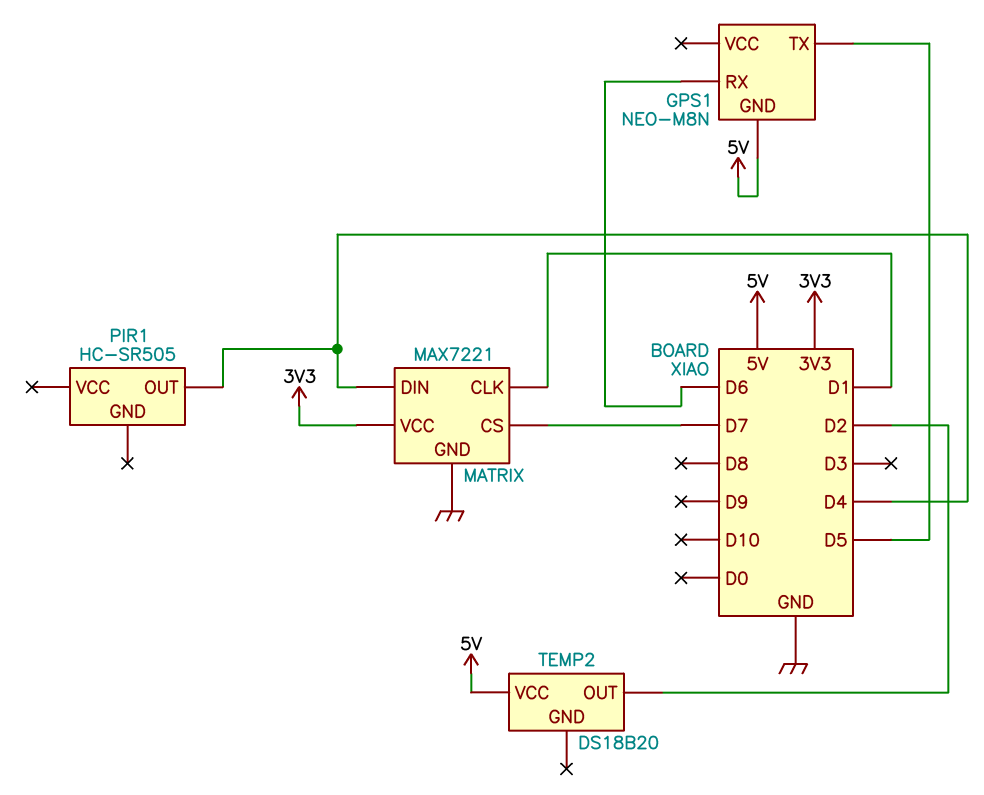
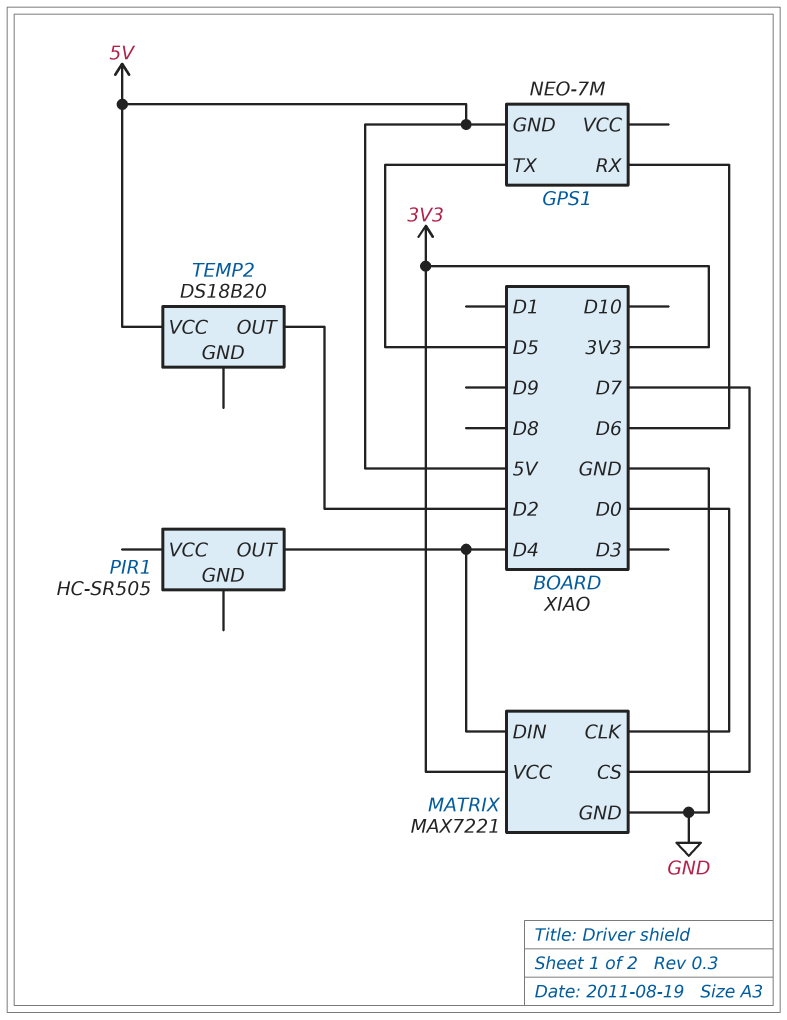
GPS1: NEO-M8N -> NEO-7M
MATRIX pin CLK: D1 -> D0

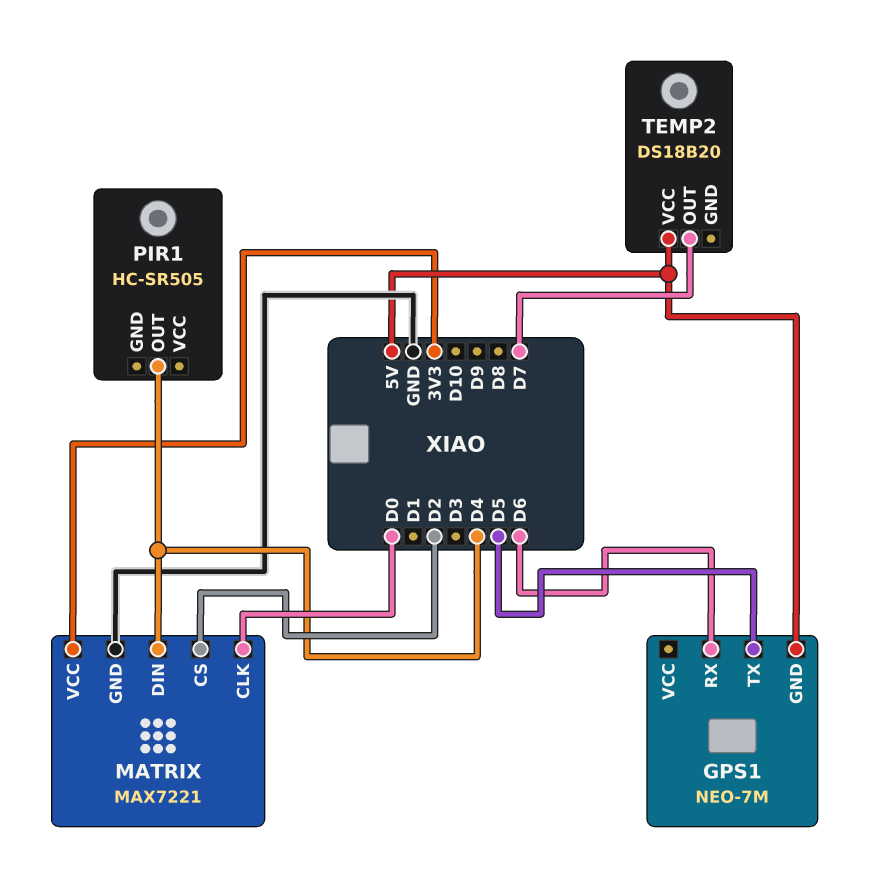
MATRIX pin CS: D7 -> D2
TEMP2 pin OUT: D2 -> D7

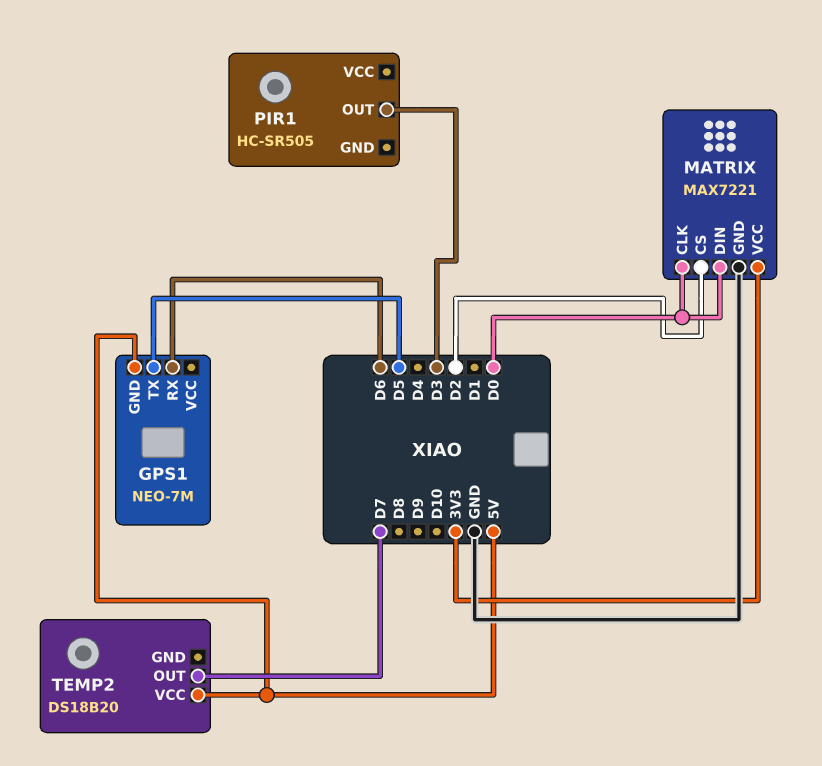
MATRIX pin DIN: D4 -> D0
PIR1 pin OUT: D4 -> D3

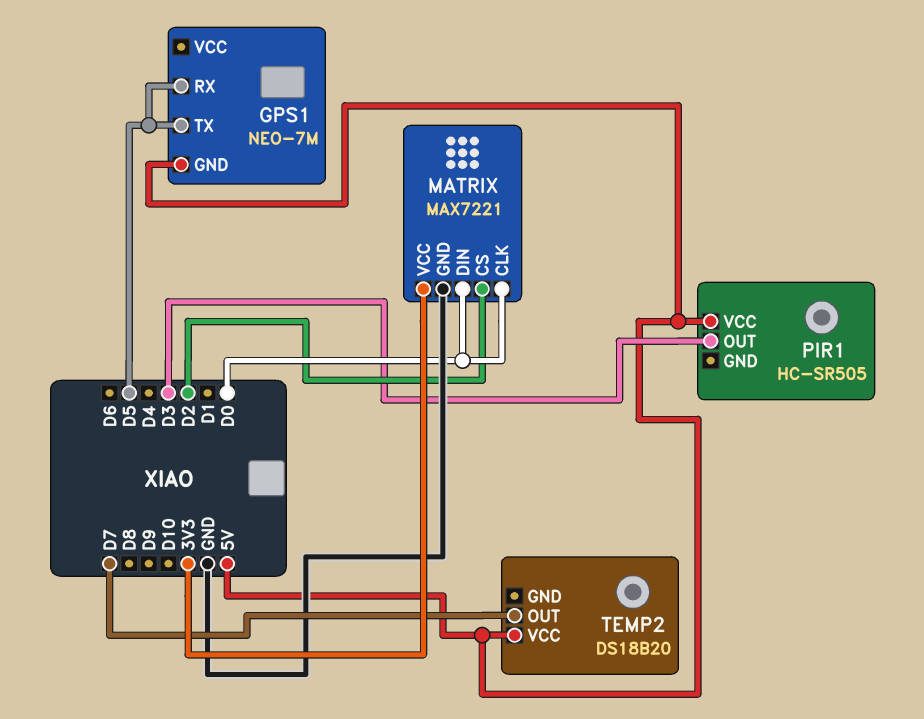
GPS1 pin RX: D6 -> D5
PIR1 pin VCC: none -> 5V

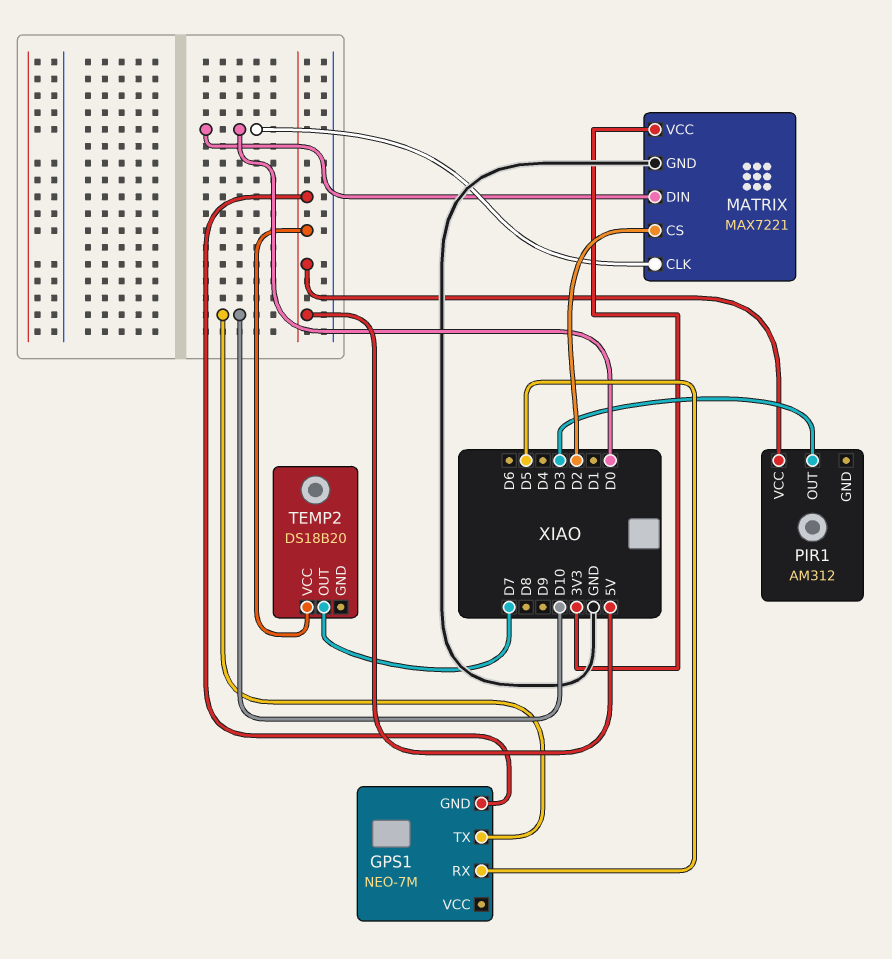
GPS1 pin TX: D5 -> D10
PIR1: HC-SR505 -> AM312

